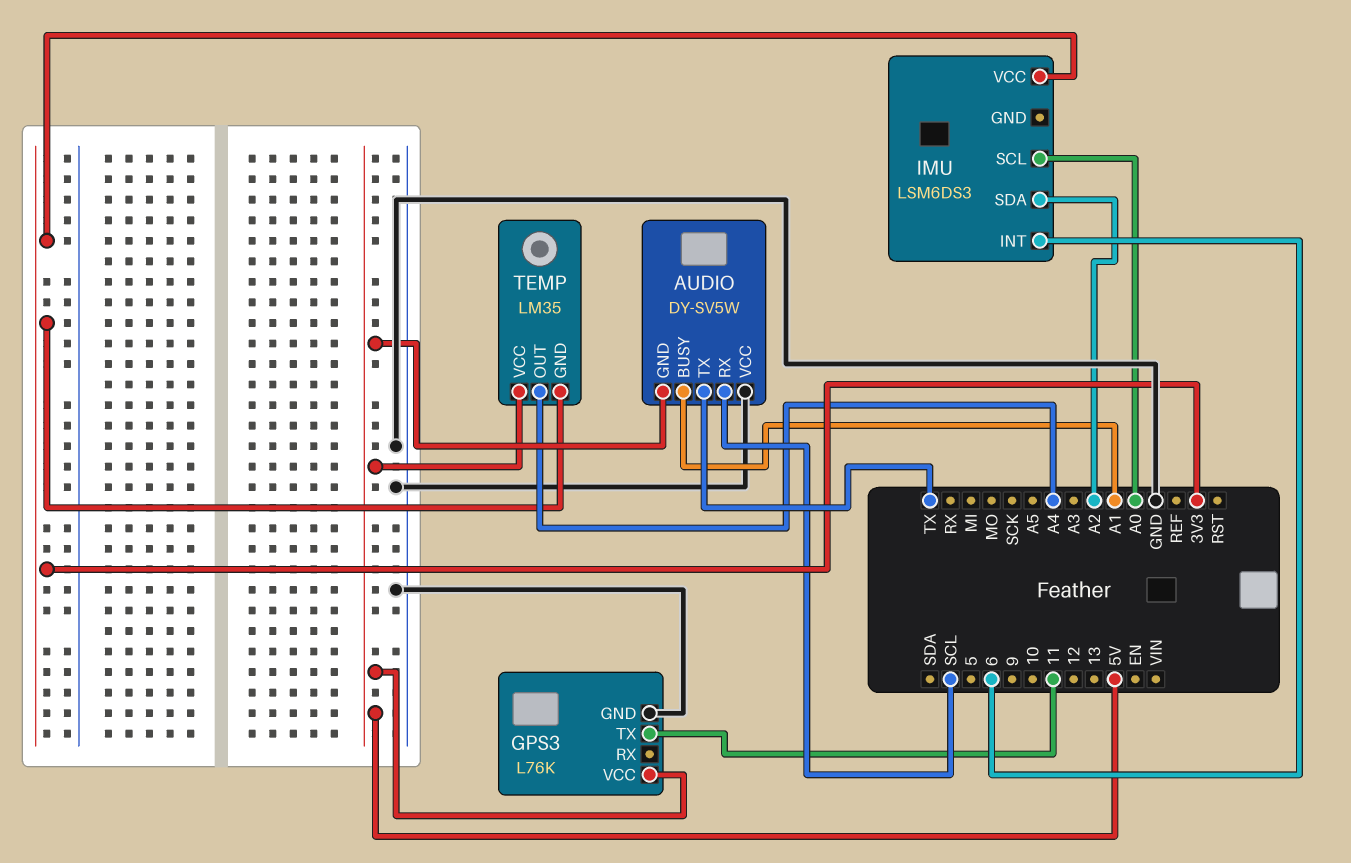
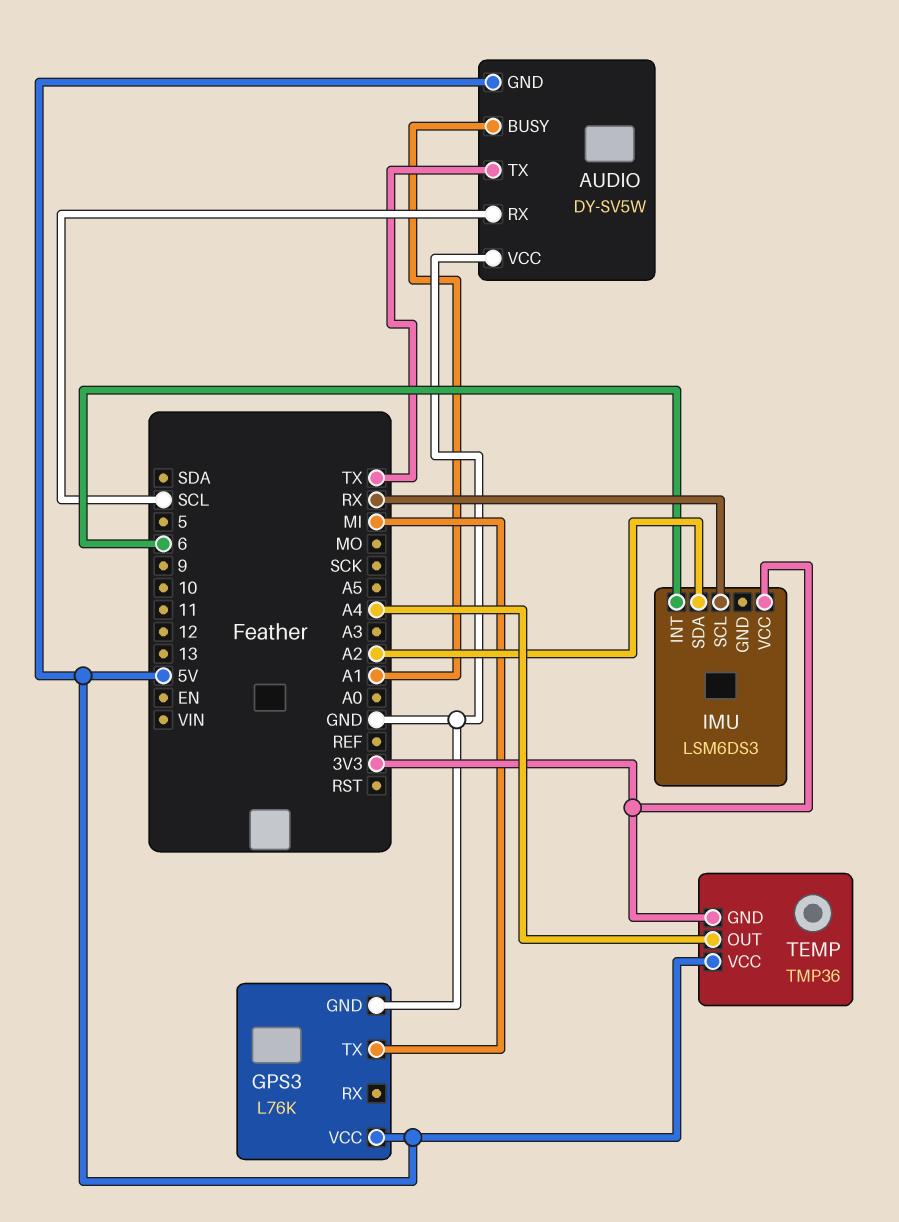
GPS3 pin TX: 11 -> MI
IMU pin SCL: A0 -> RX
TEMP: LM35 -> TMP36

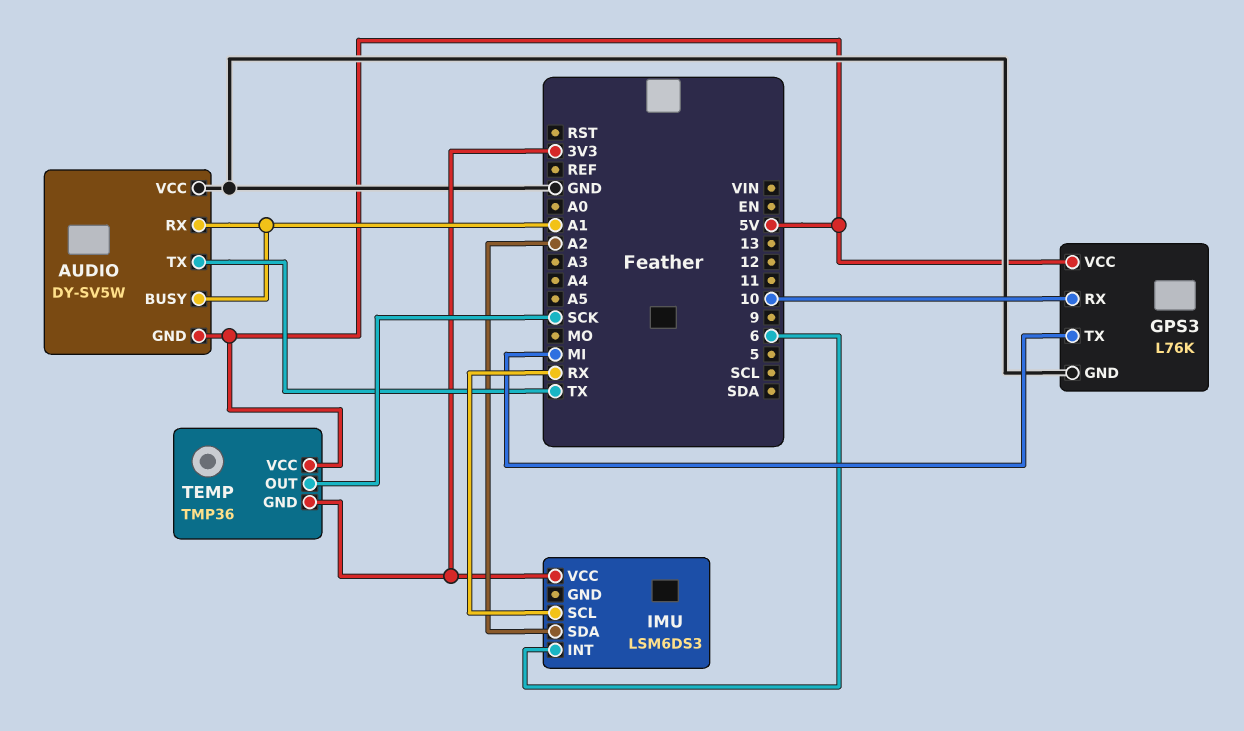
AUDIO pin RX: SCL -> A1
GPS3 pin RX: none -> 10
TEMP pin OUT: A4 -> SCK

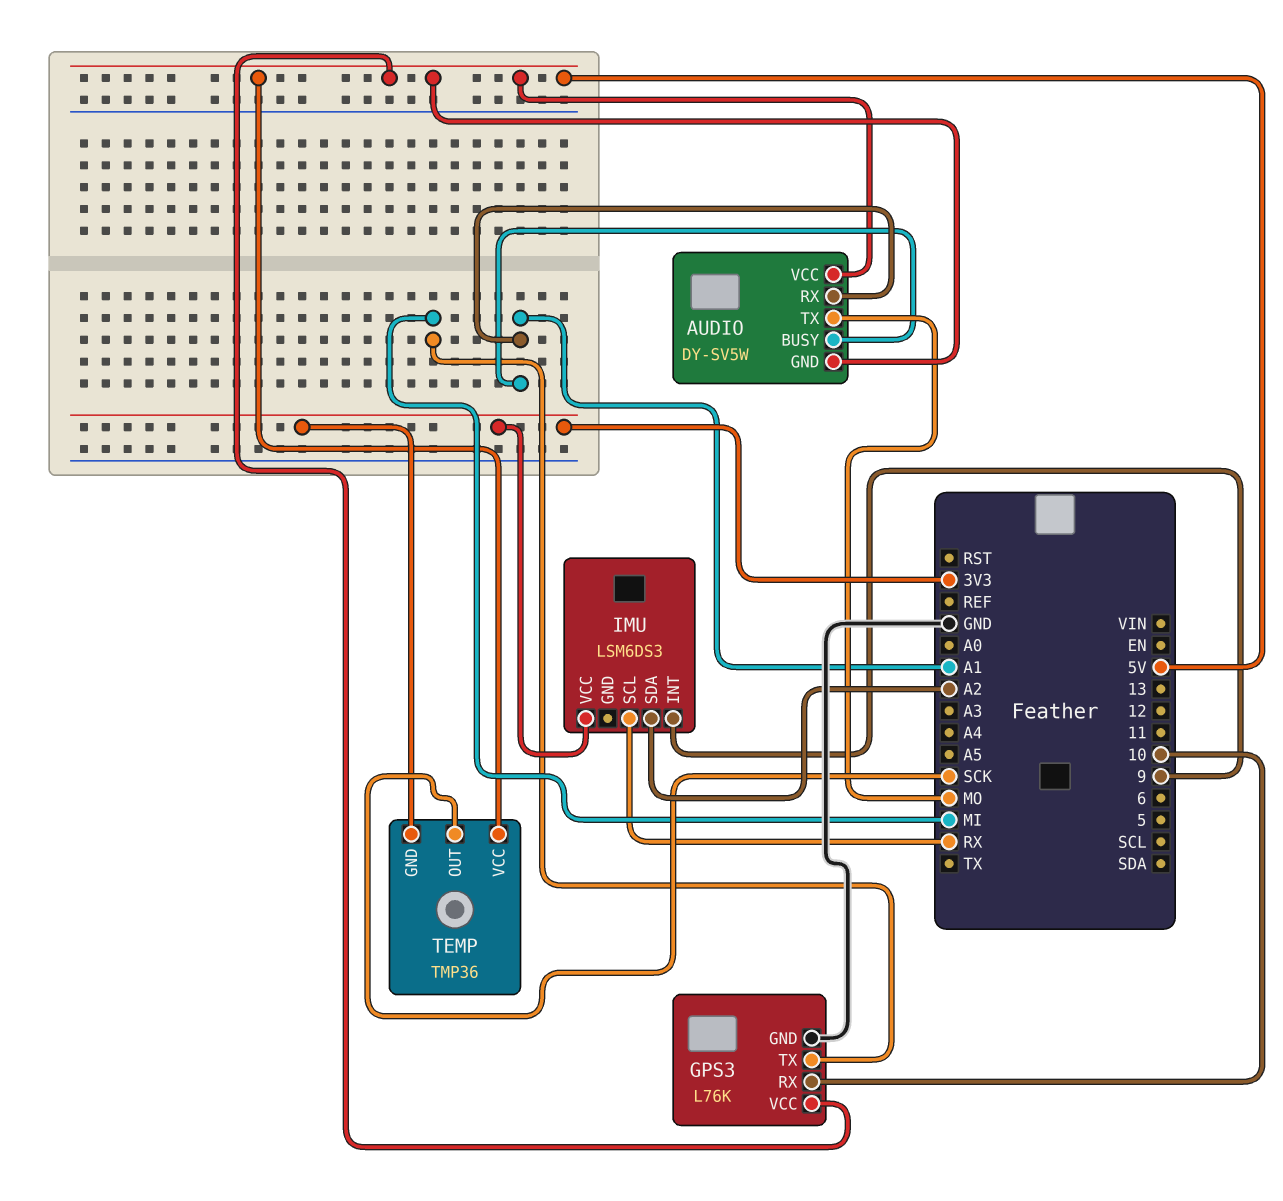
AUDIO pin TX: TX -> MO
AUDIO pin VCC: GND -> 5V
IMU pin INT: 6 -> 9

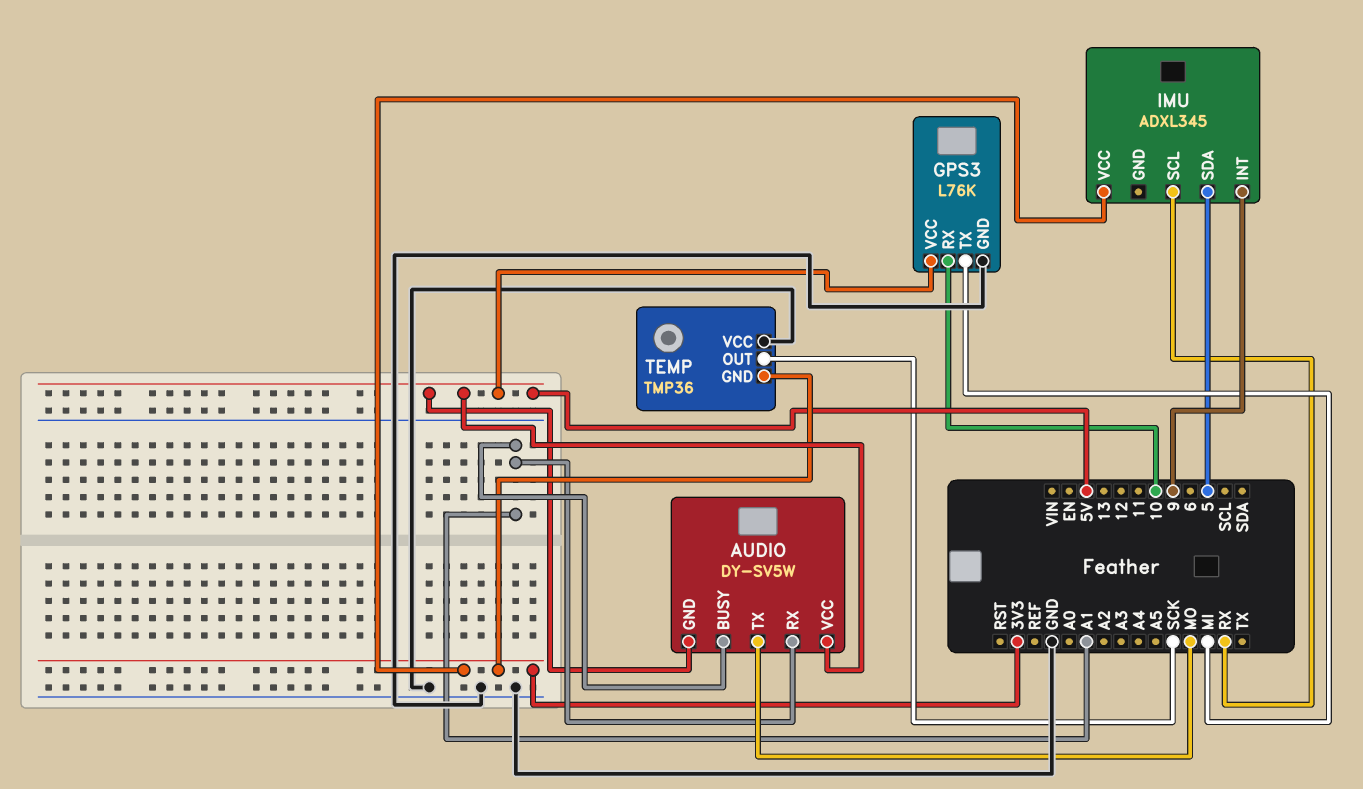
IMU: LSM6DS3 -> ADXL345
IMU pin SDA: A2 -> 5
TEMP pin VCC: 5V -> GND

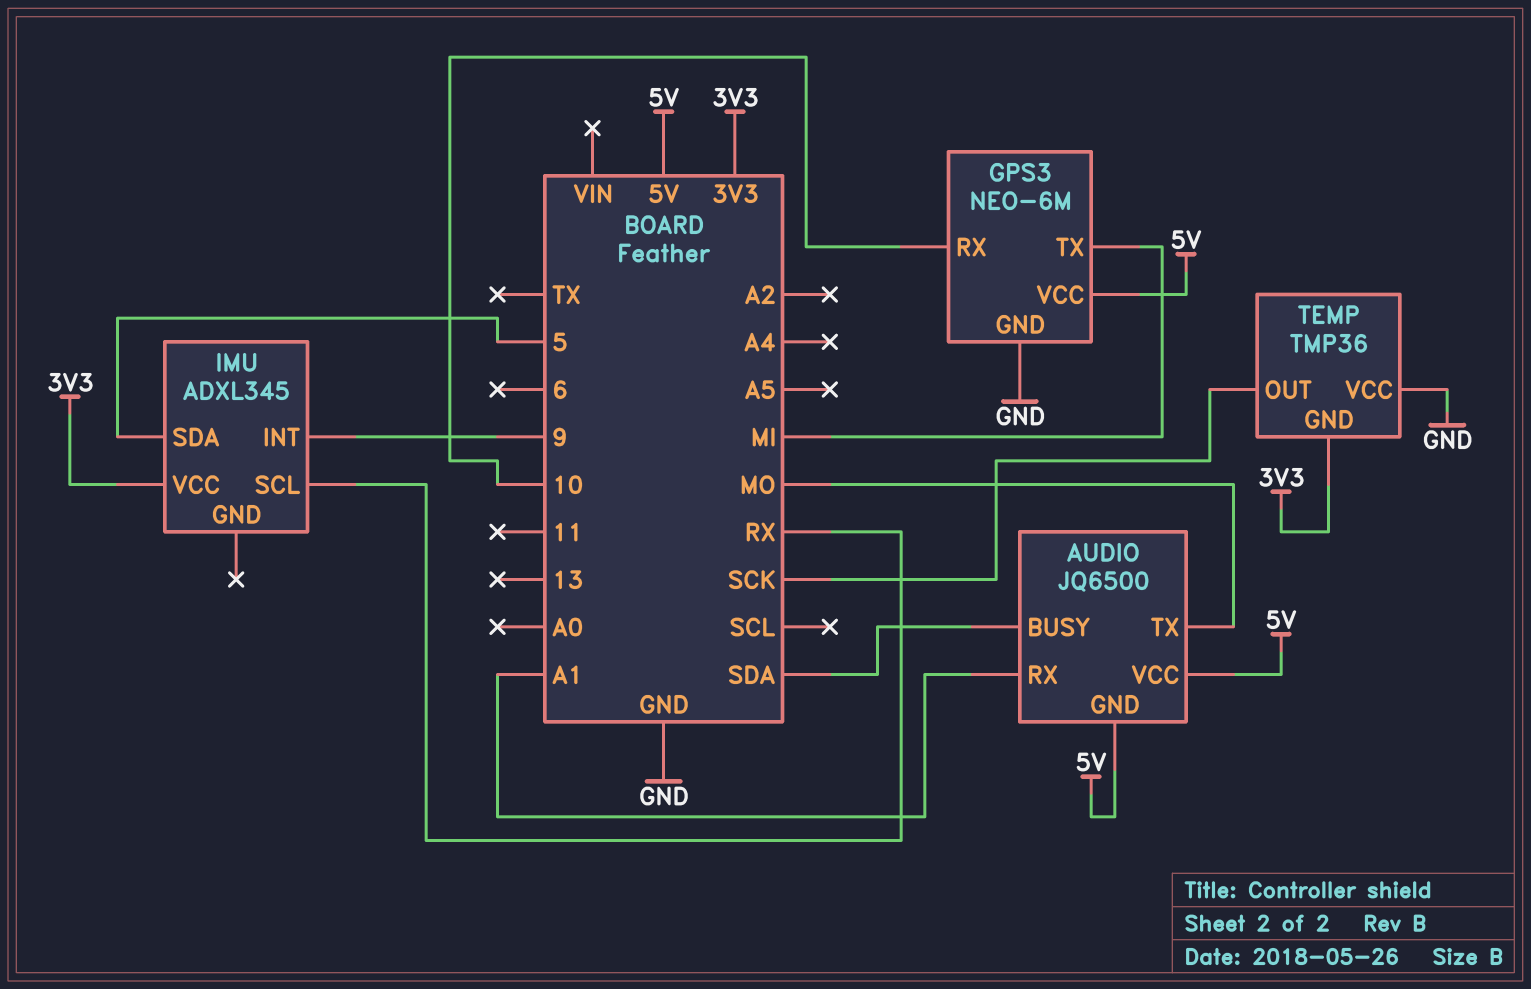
AUDIO: DY-SV5W -> JQ6500
AUDIO pin BUSY: A1 -> SDA
GPS3: L76K -> NEO-6M

